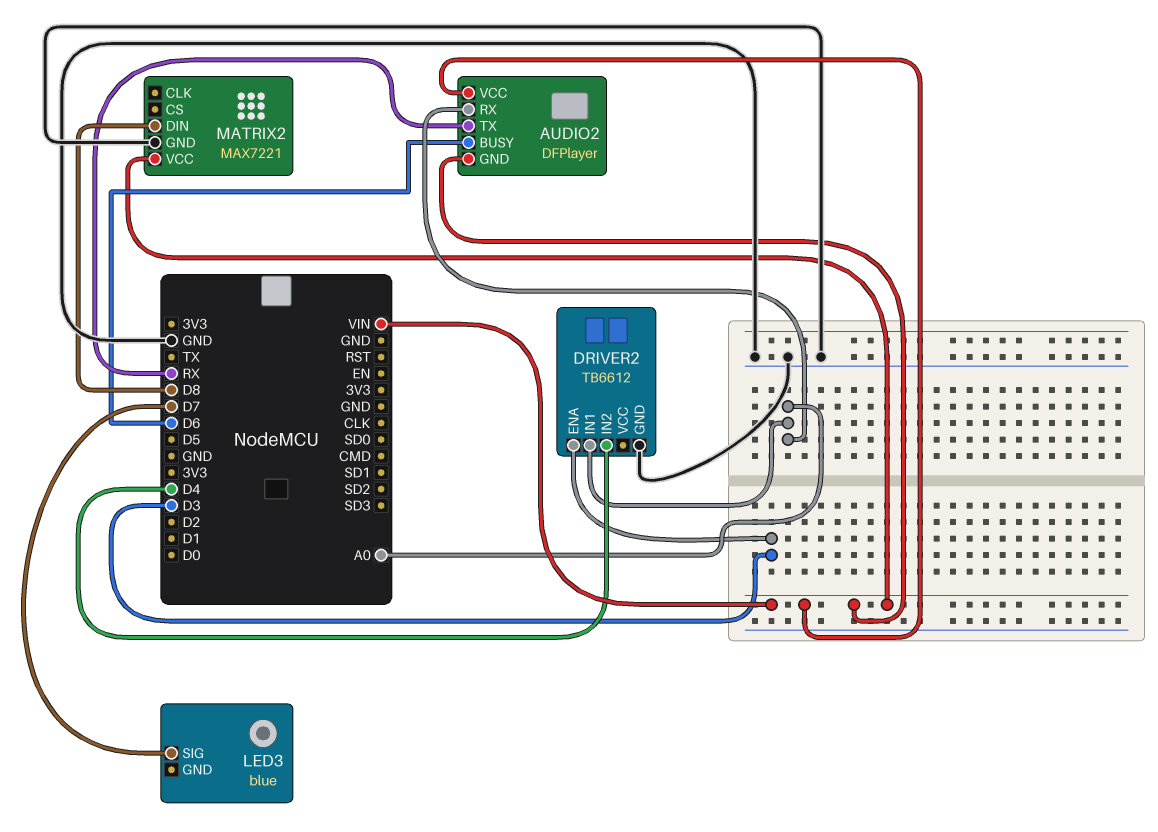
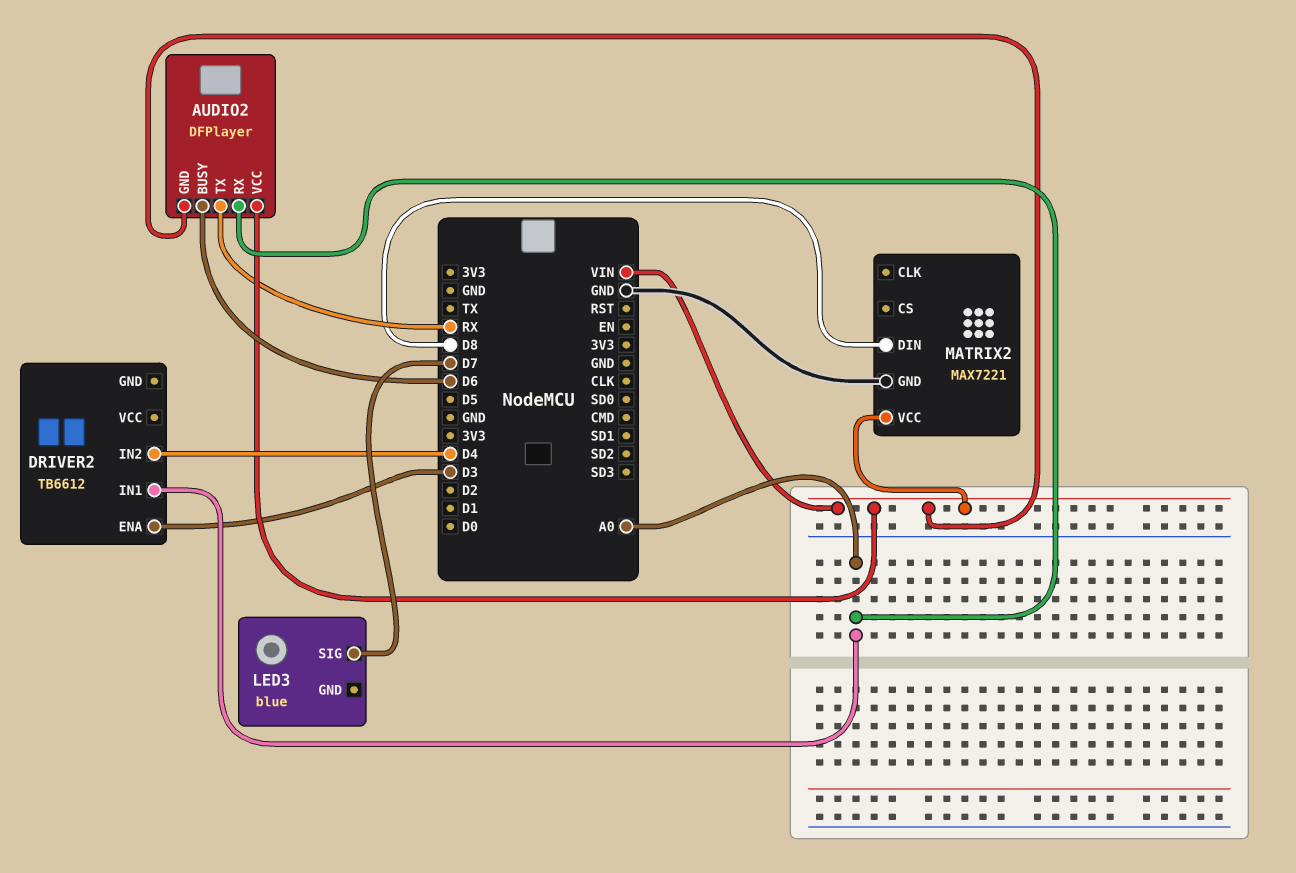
DRIVER2 pin GND: GND -> none

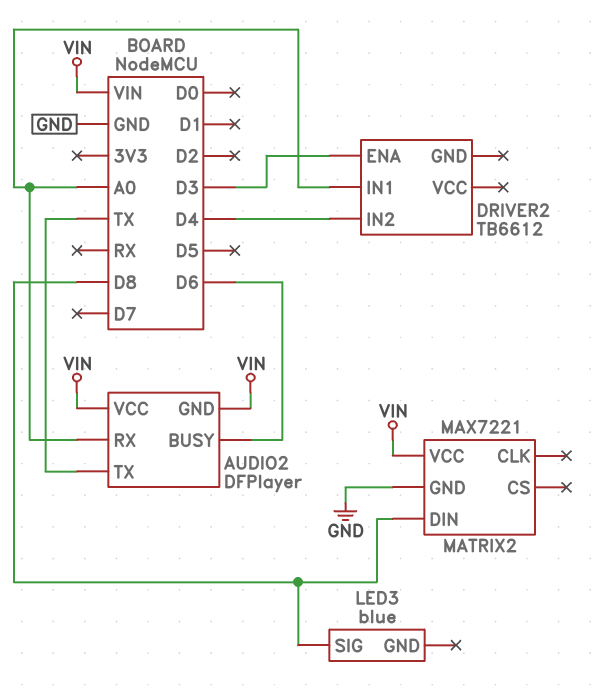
AUDIO2 pin TX: RX -> TX
LED3 pin SIG: D7 -> D8

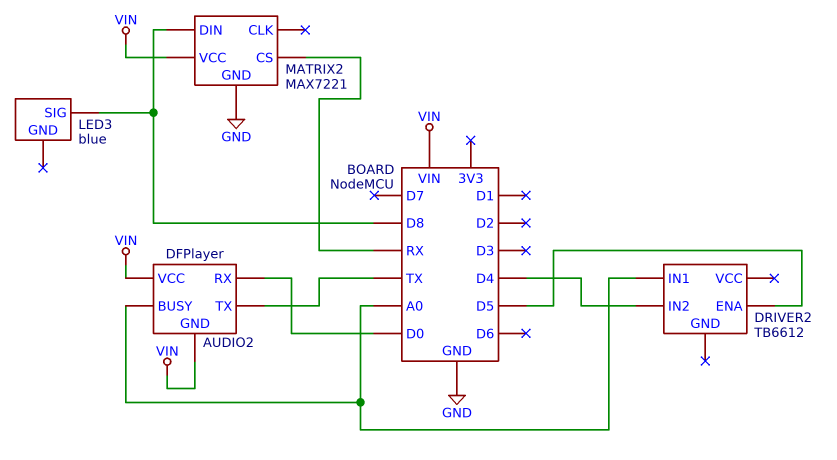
AUDIO2 pin BUSY: D6 -> A0
AUDIO2 pin RX: A0 -> D0
DRIVER2 pin ENA: D3 -> D5
MATRIX2 pin CS: none -> RX

